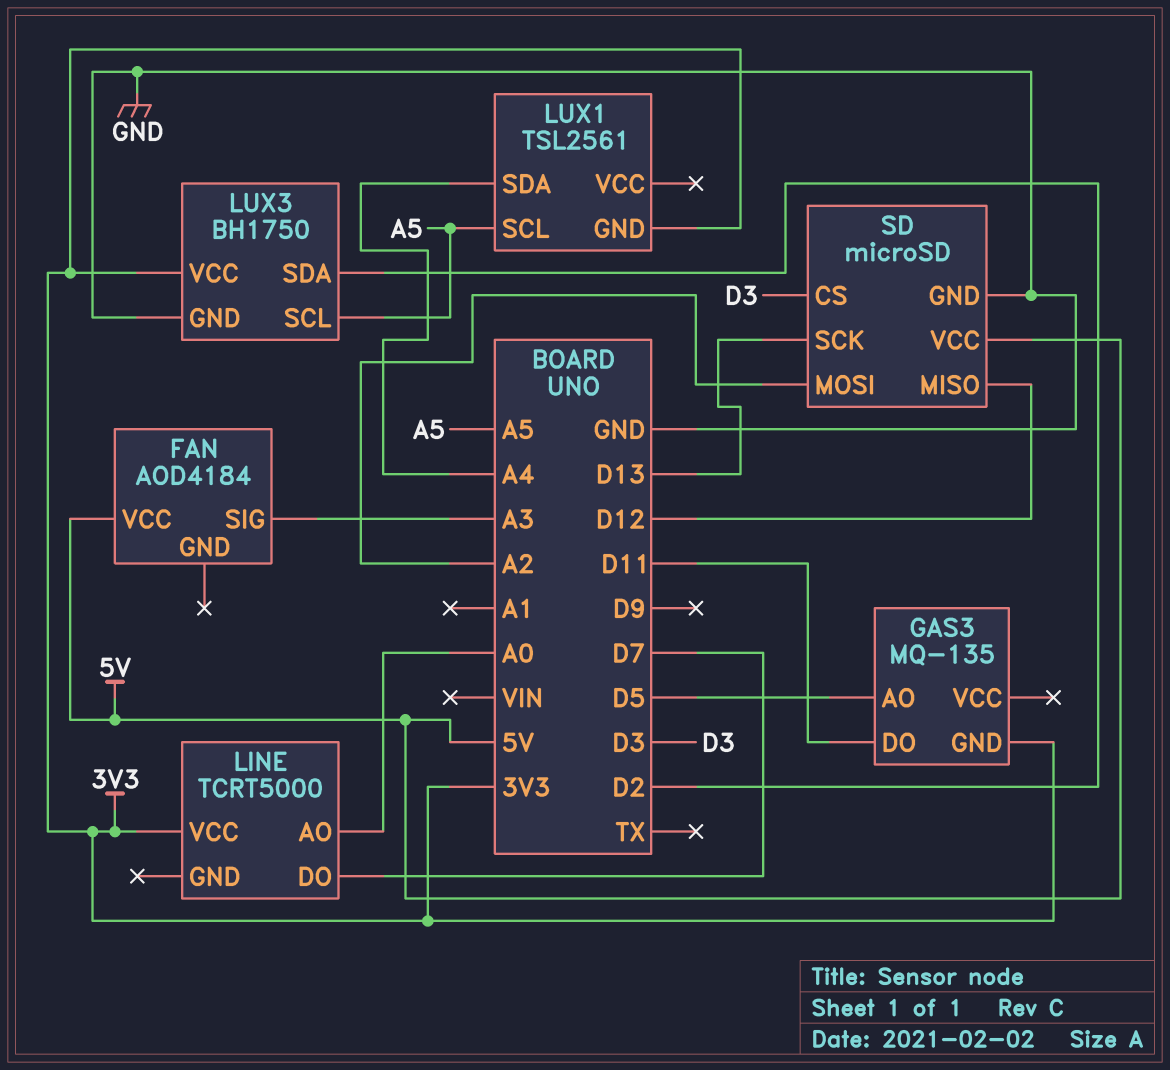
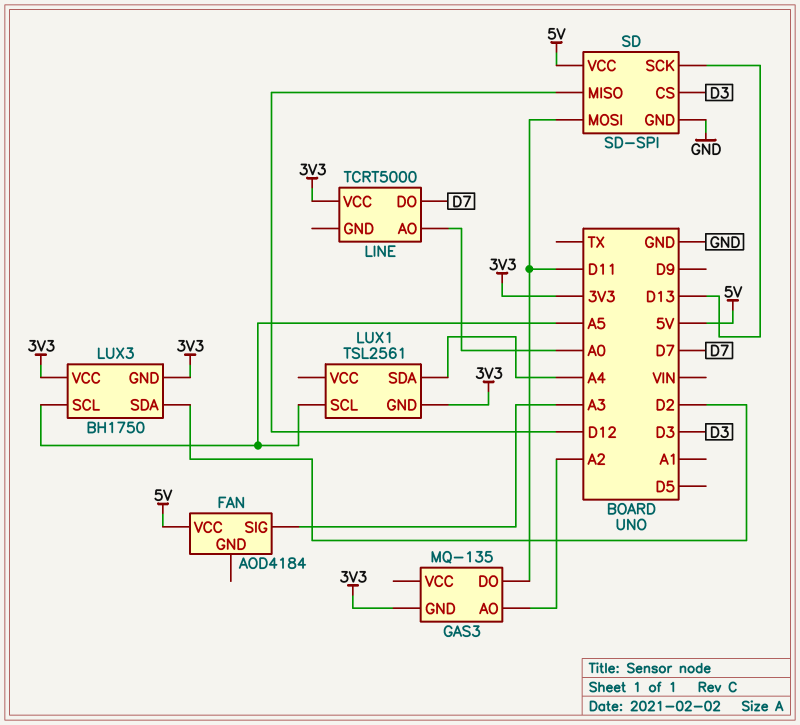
GAS3 pin AO: D5 -> A2
LUX3 pin GND: GND -> 3V3
SD: microSD -> SD-SPI
SD pin MOSI: A2 -> D11

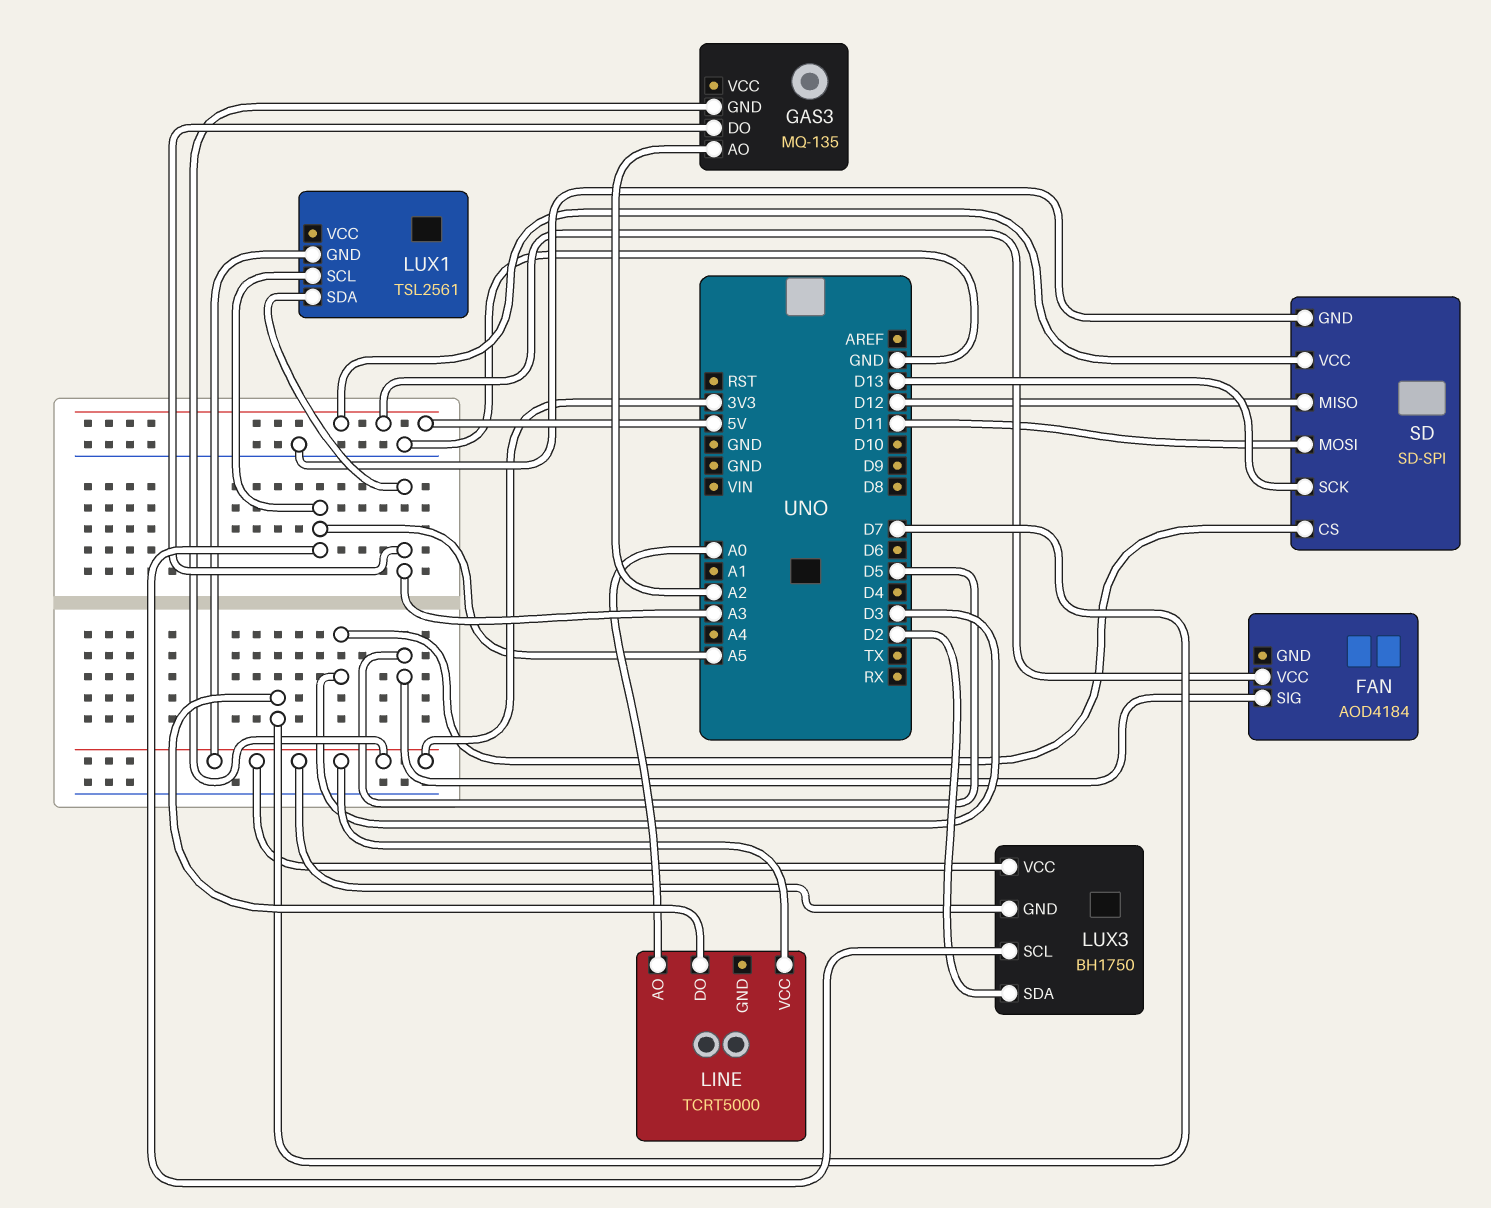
FAN pin SIG: A3 -> D5
GAS3 pin DO: D11 -> A3
LUX1 pin SDA: A4 -> A3

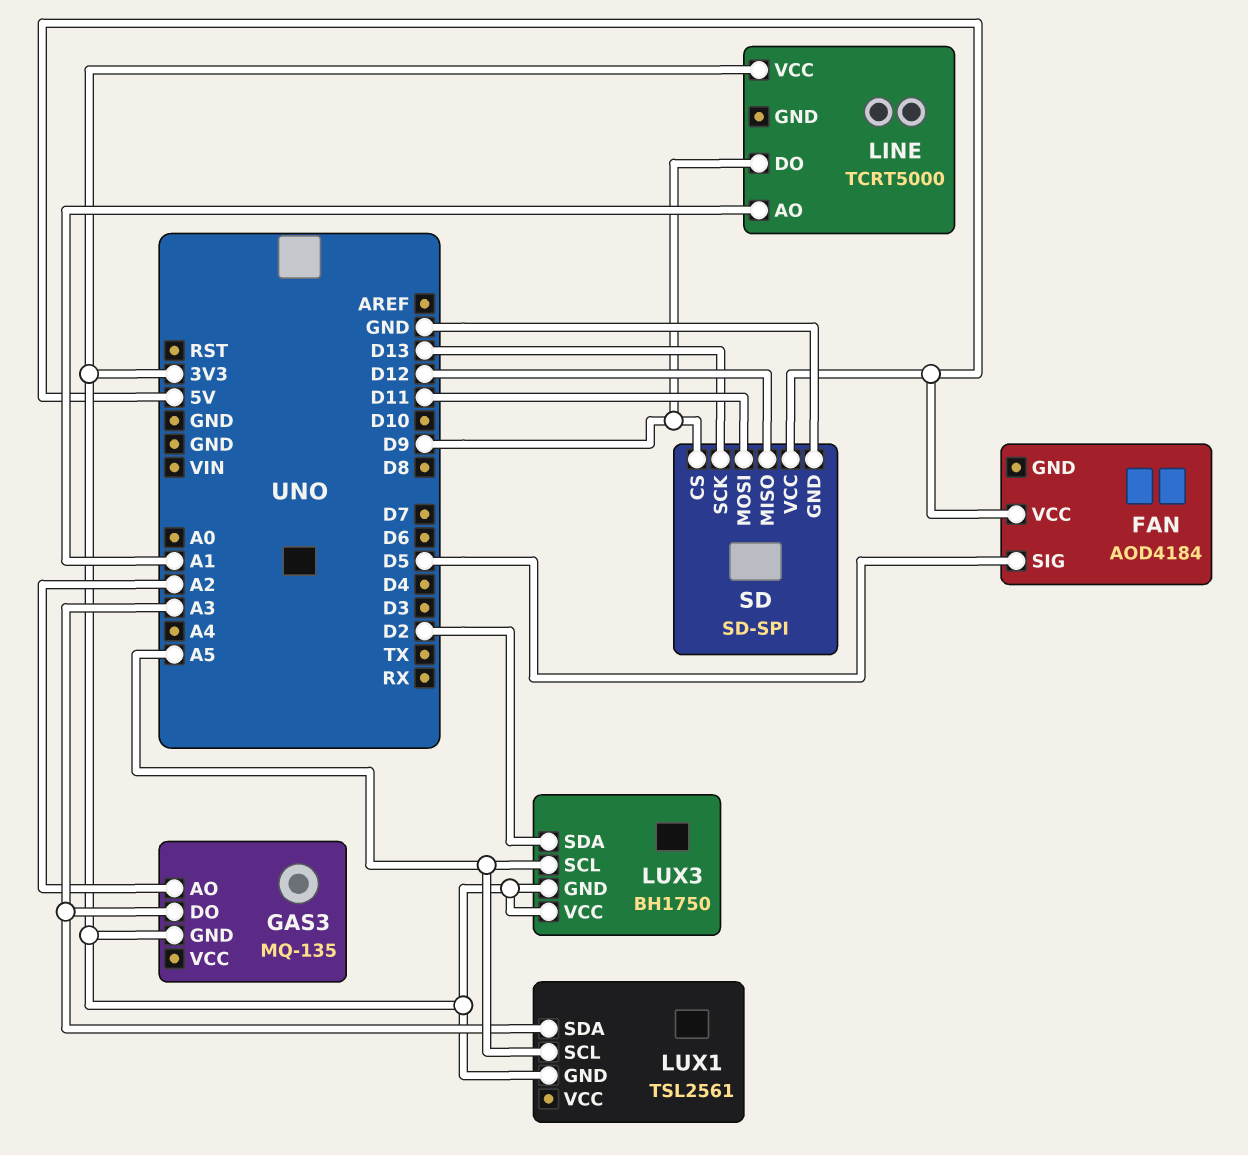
LINE pin AO: A0 -> A1
LINE pin DO: D7 -> D9
SD pin CS: D3 -> D9

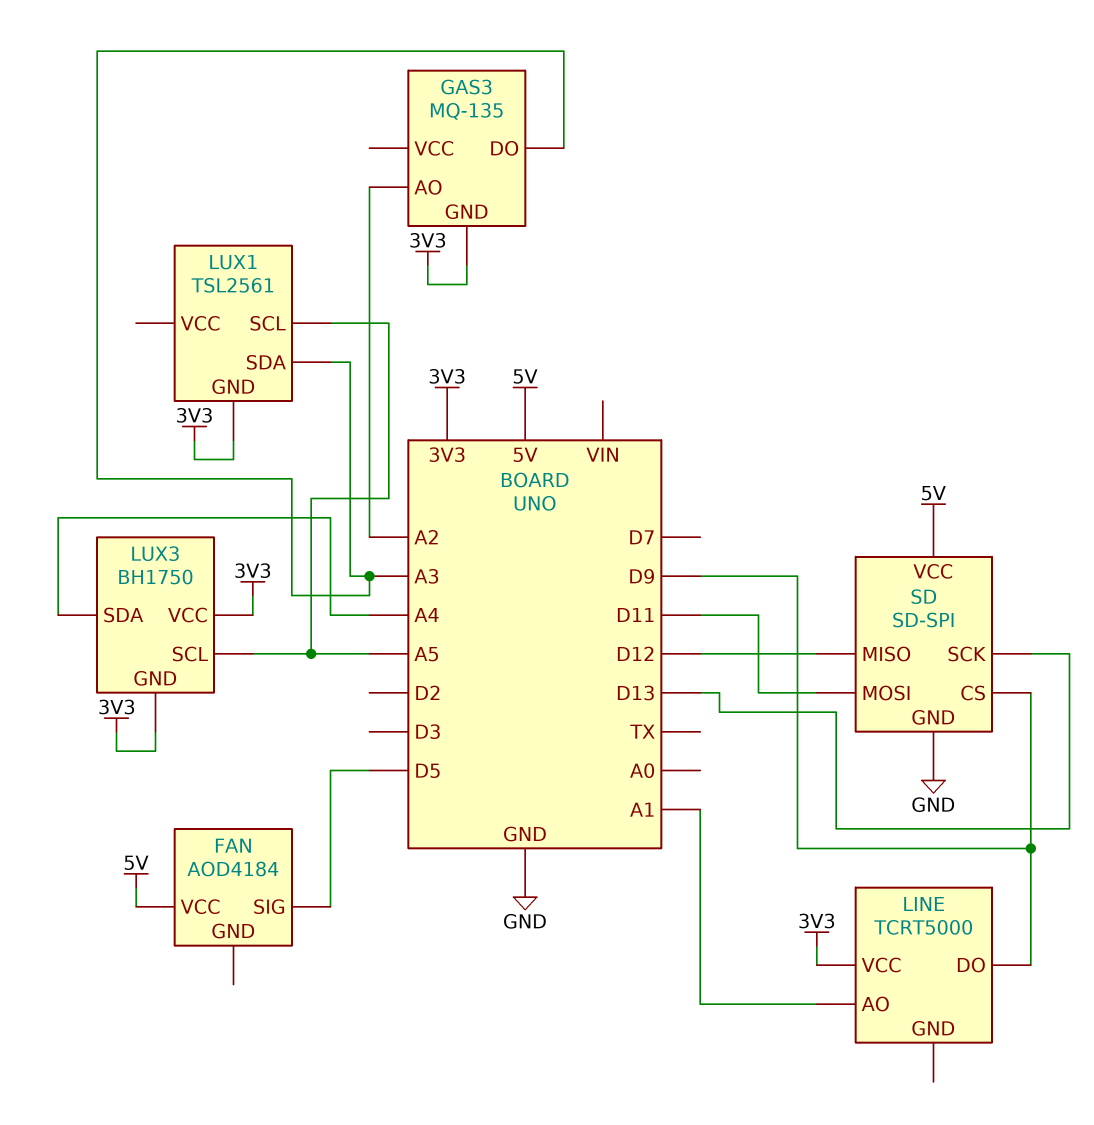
LUX3 pin SDA: D2 -> A4

